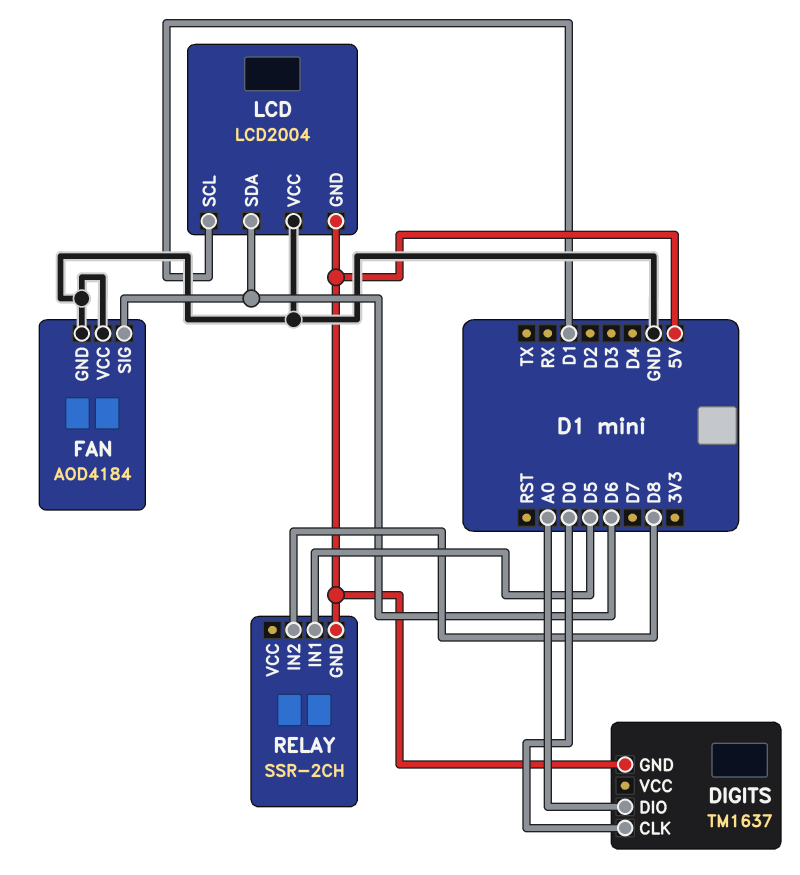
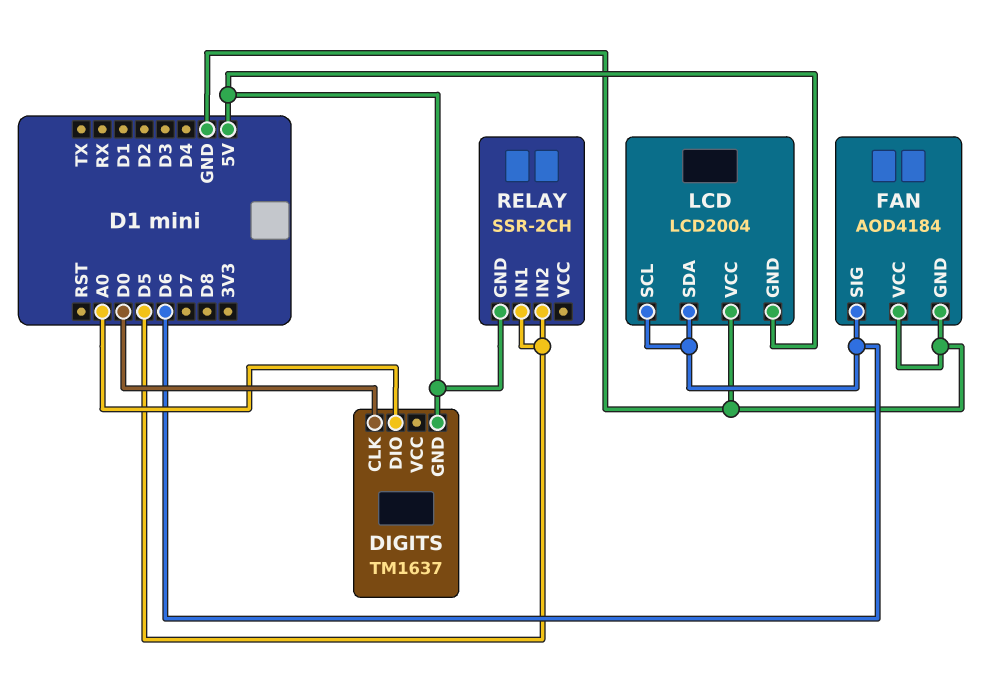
LCD pin SCL: D1 -> D6
RELAY pin IN2: D8 -> D5

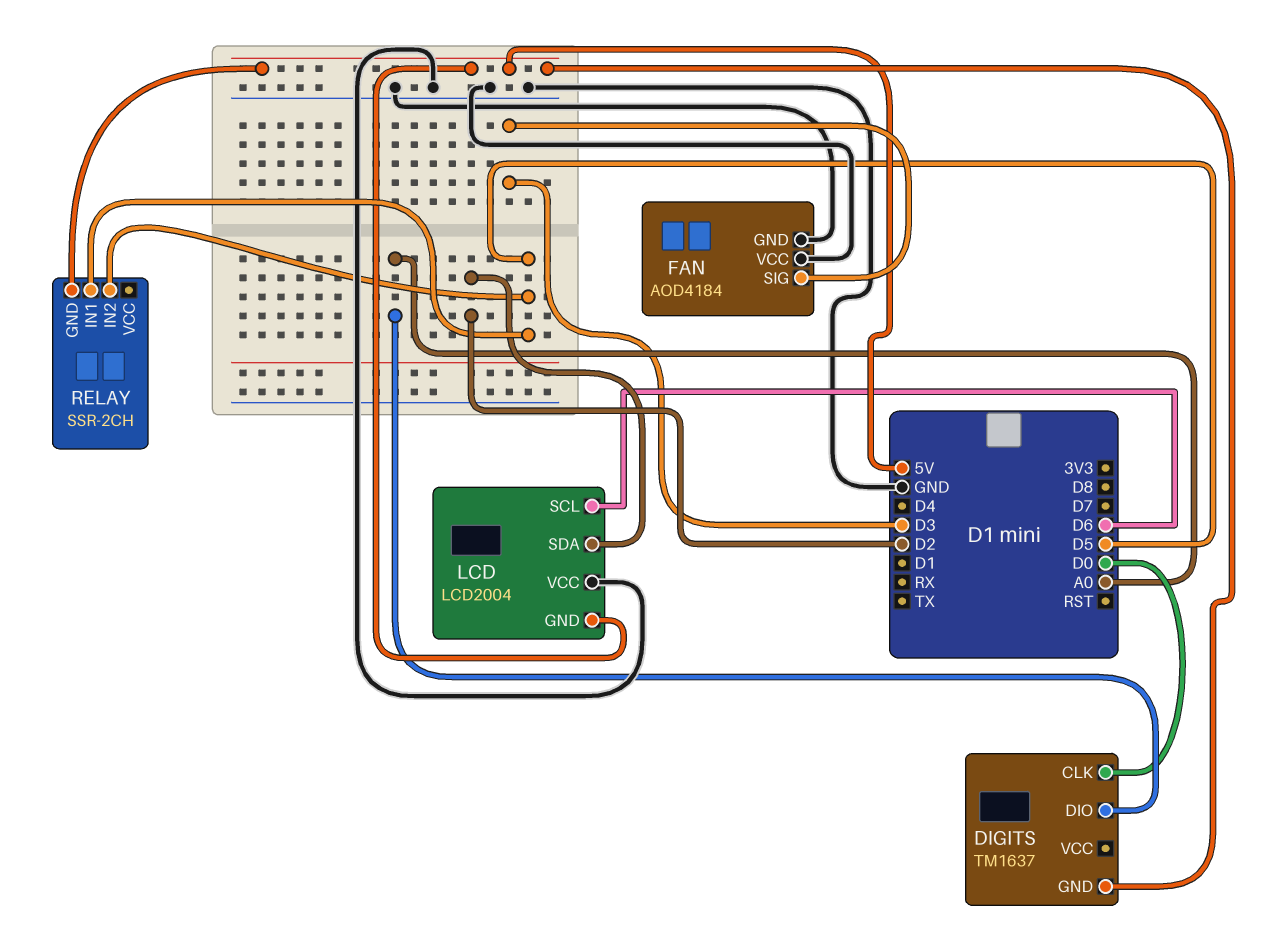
FAN pin SIG: D6 -> D3
LCD pin SDA: D6 -> D2

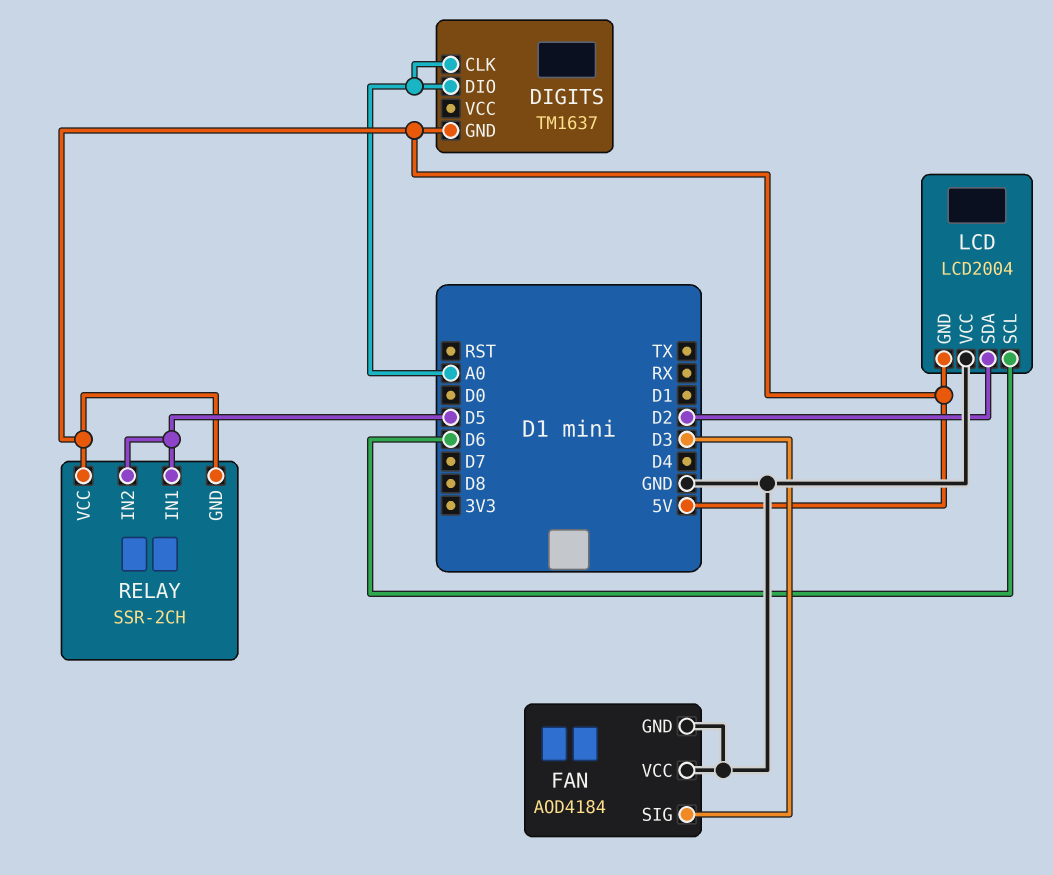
DIGITS pin CLK: D0 -> A0
RELAY pin VCC: none -> 5V

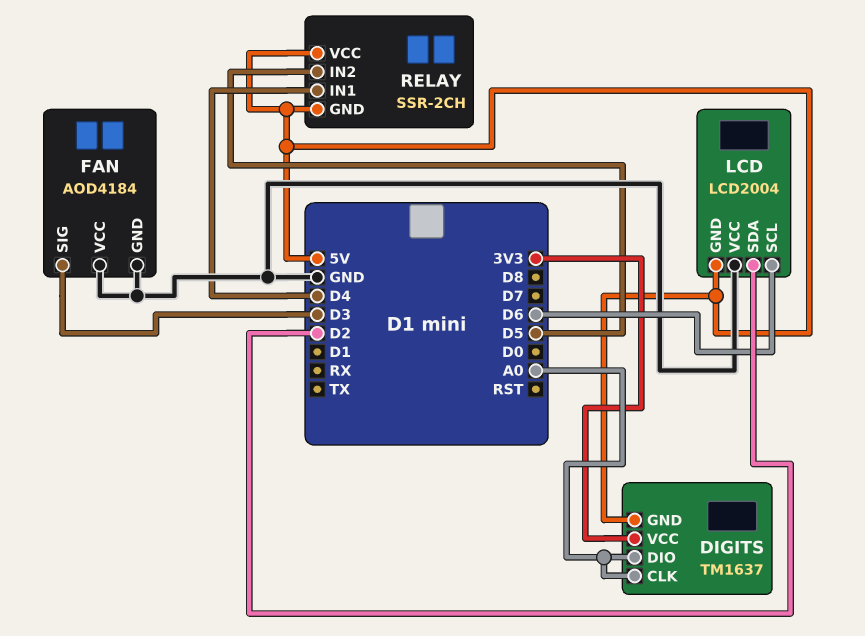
DIGITS pin VCC: none -> 3V3
RELAY pin IN1: D5 -> D4

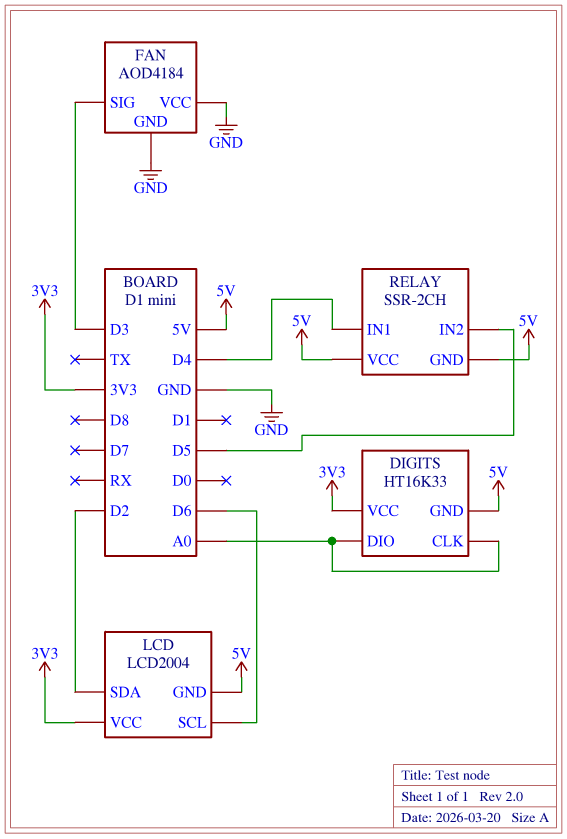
DIGITS: TM1637 -> HT16K33
LCD pin VCC: GND -> 3V3

